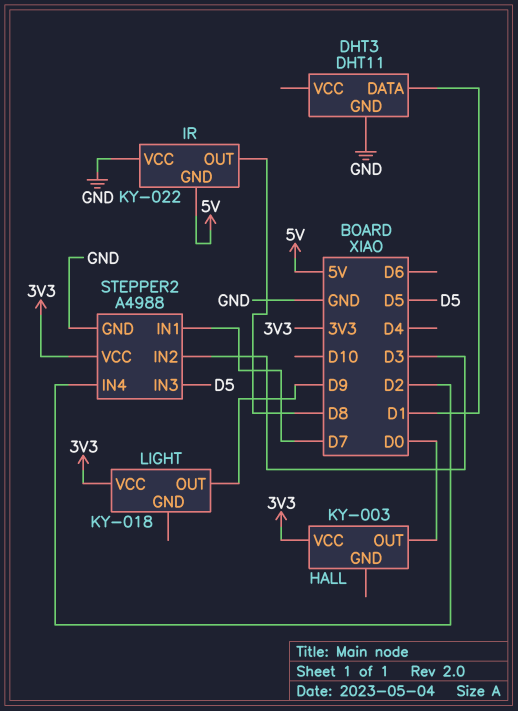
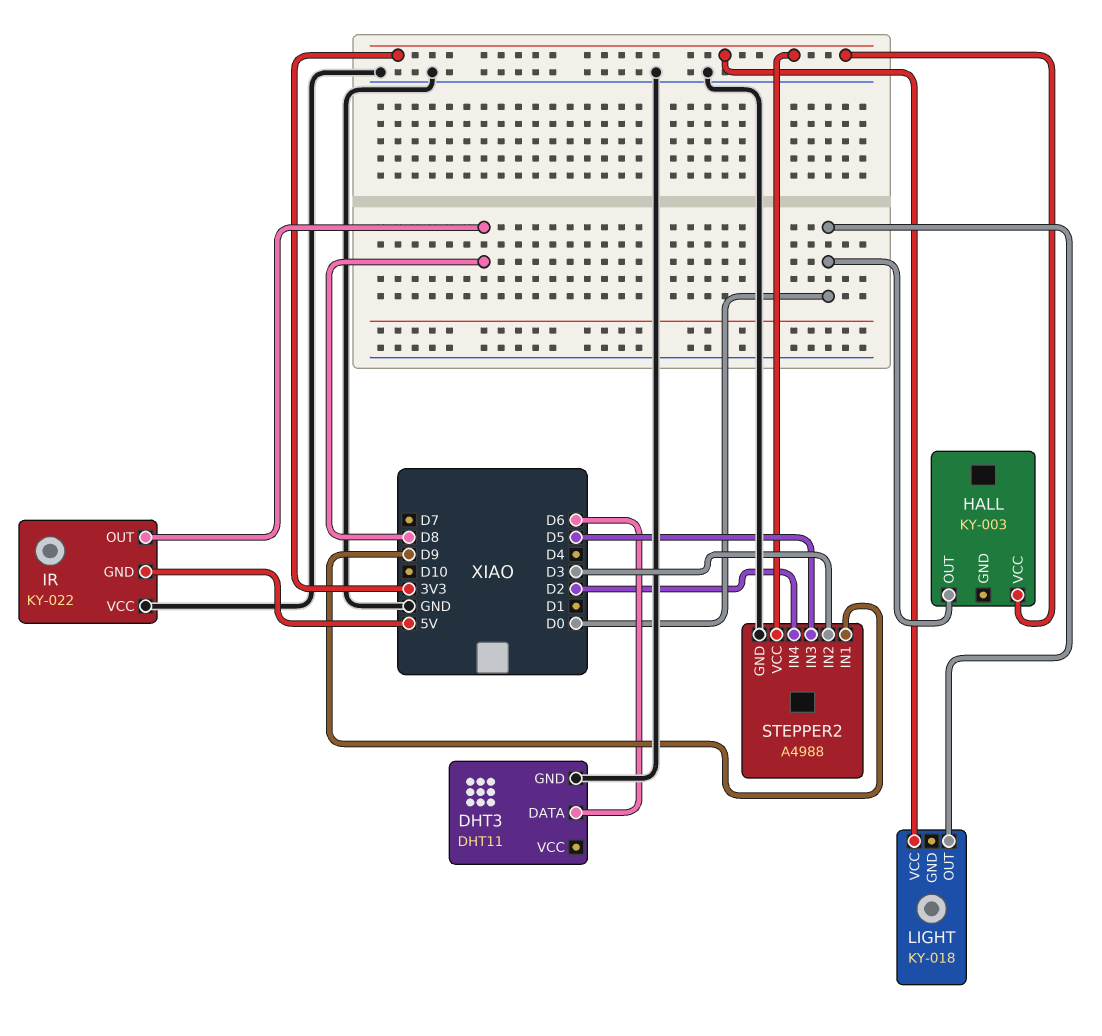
DHT3 pin DATA: D1 -> D6
LIGHT pin OUT: D9 -> D0
STEPPER2 pin IN1: D7 -> D9

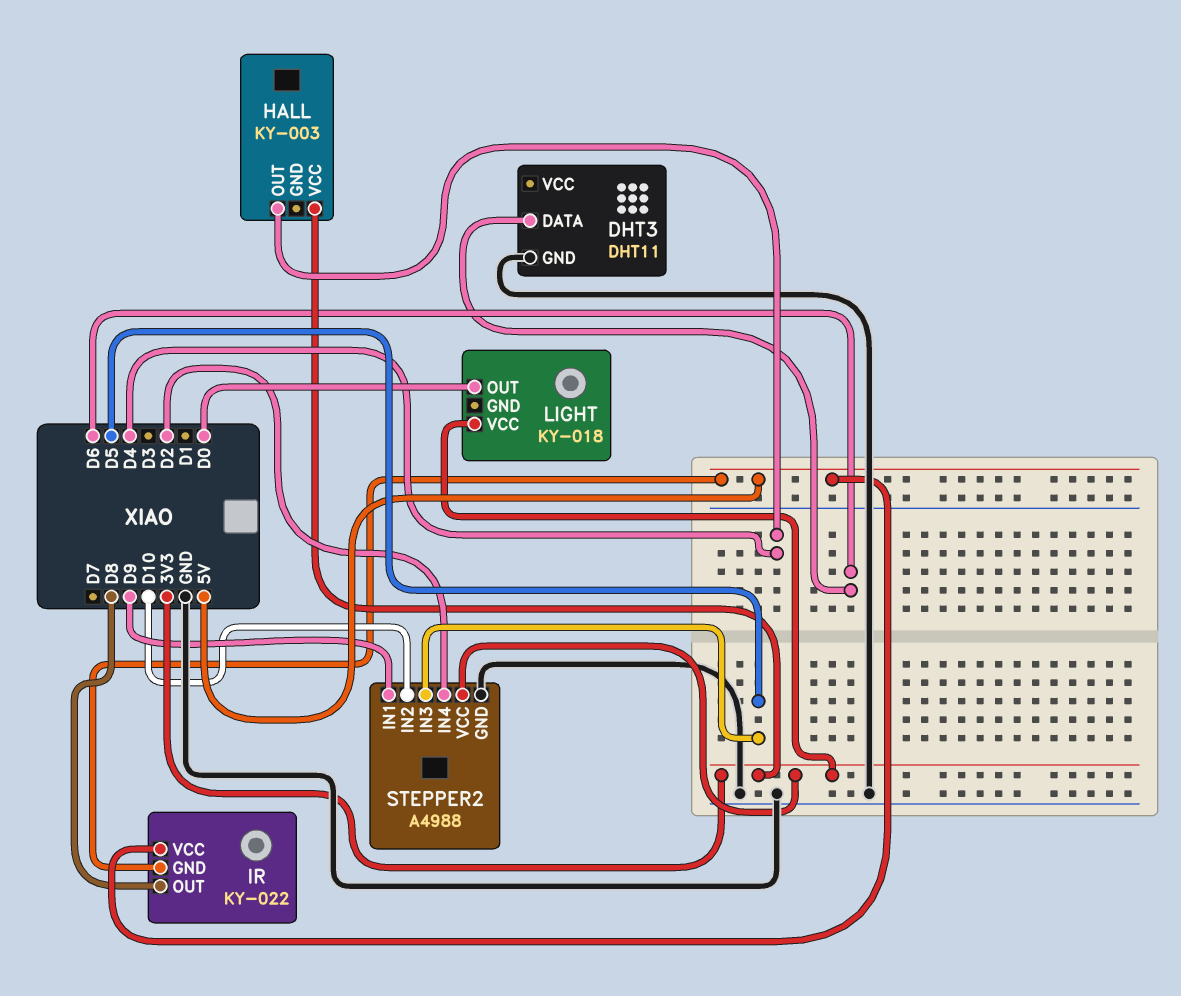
HALL pin OUT: D0 -> D4
IR pin VCC: GND -> 5V
STEPPER2 pin IN2: D3 -> D10

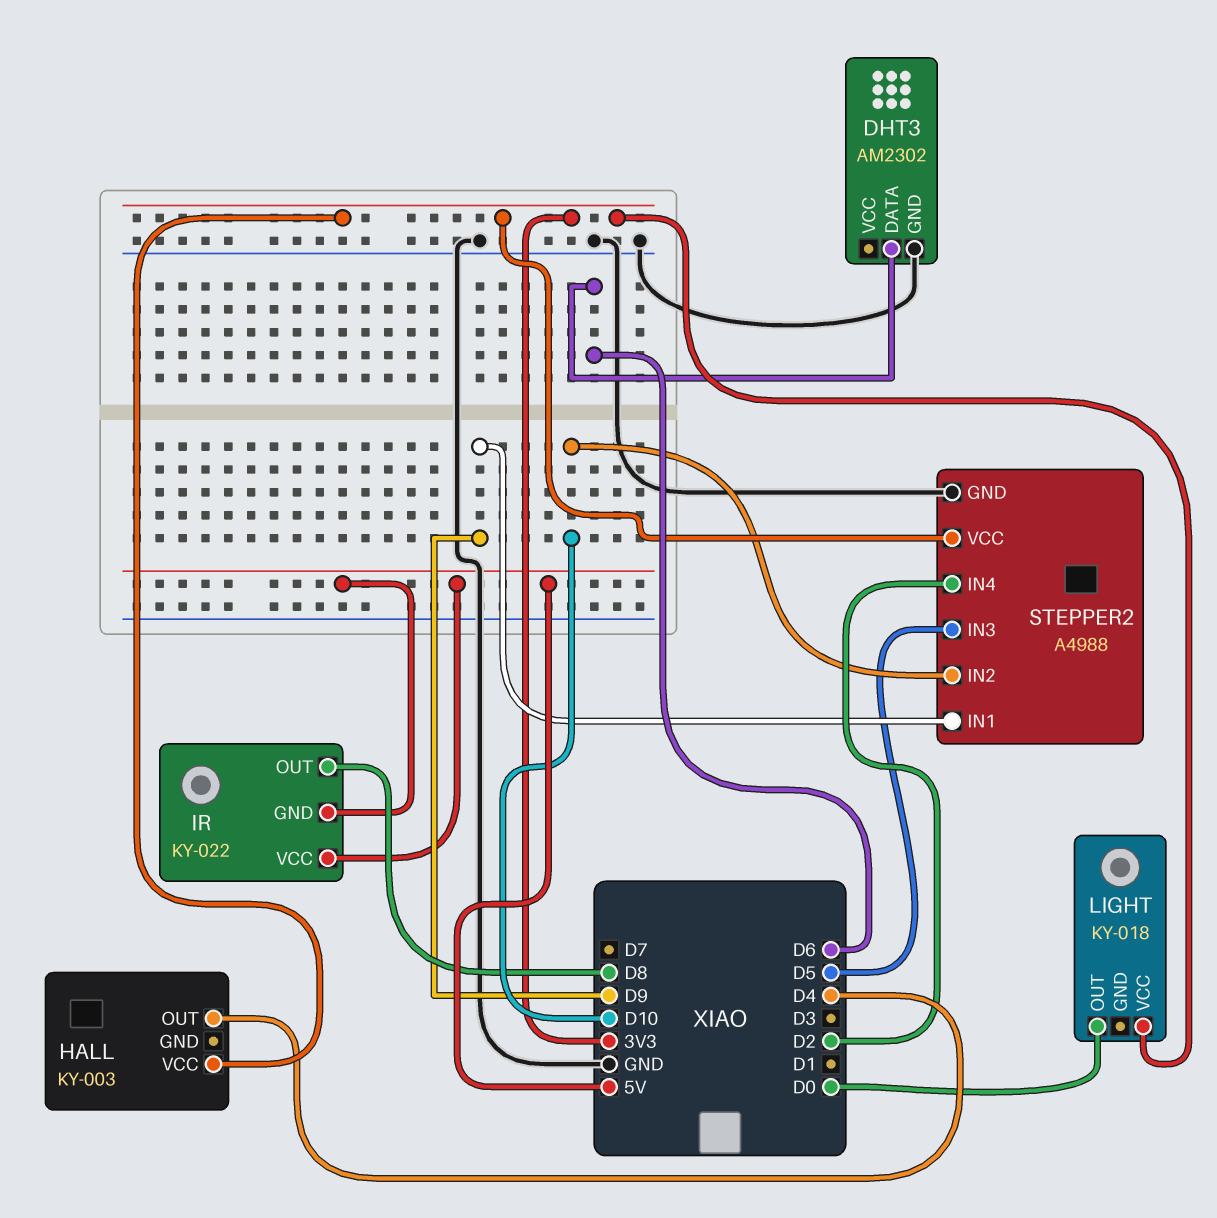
DHT3: DHT11 -> AM2302

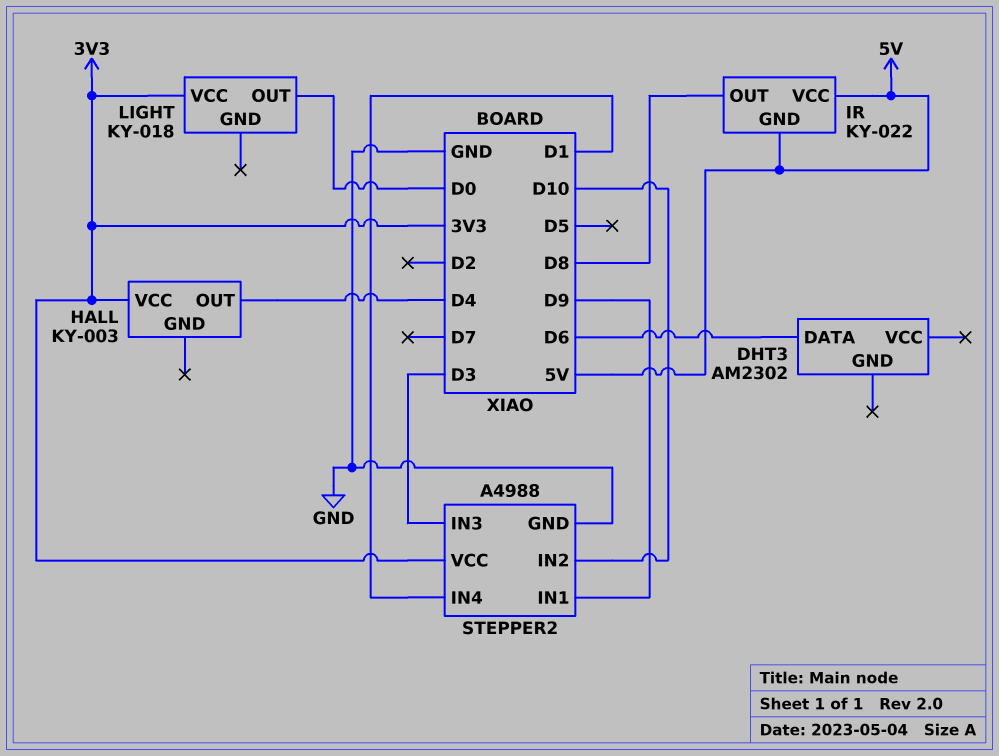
DHT3 pin GND: GND -> none
STEPPER2 pin IN3: D5 -> D3
STEPPER2 pin IN4: D2 -> D1

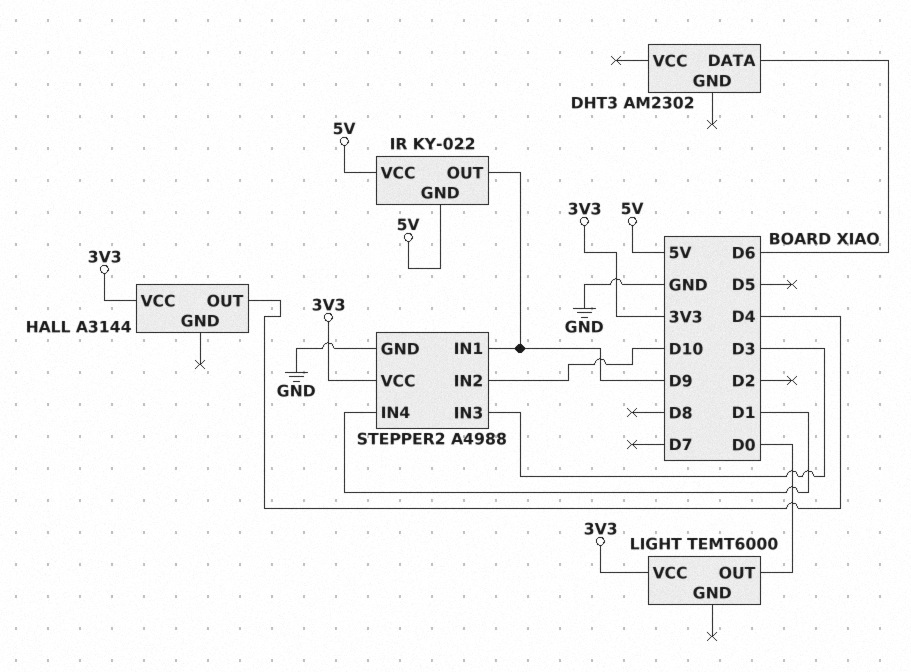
HALL: KY-003 -> A3144
IR pin OUT: D8 -> D9
LIGHT: KY-018 -> TEMT6000

